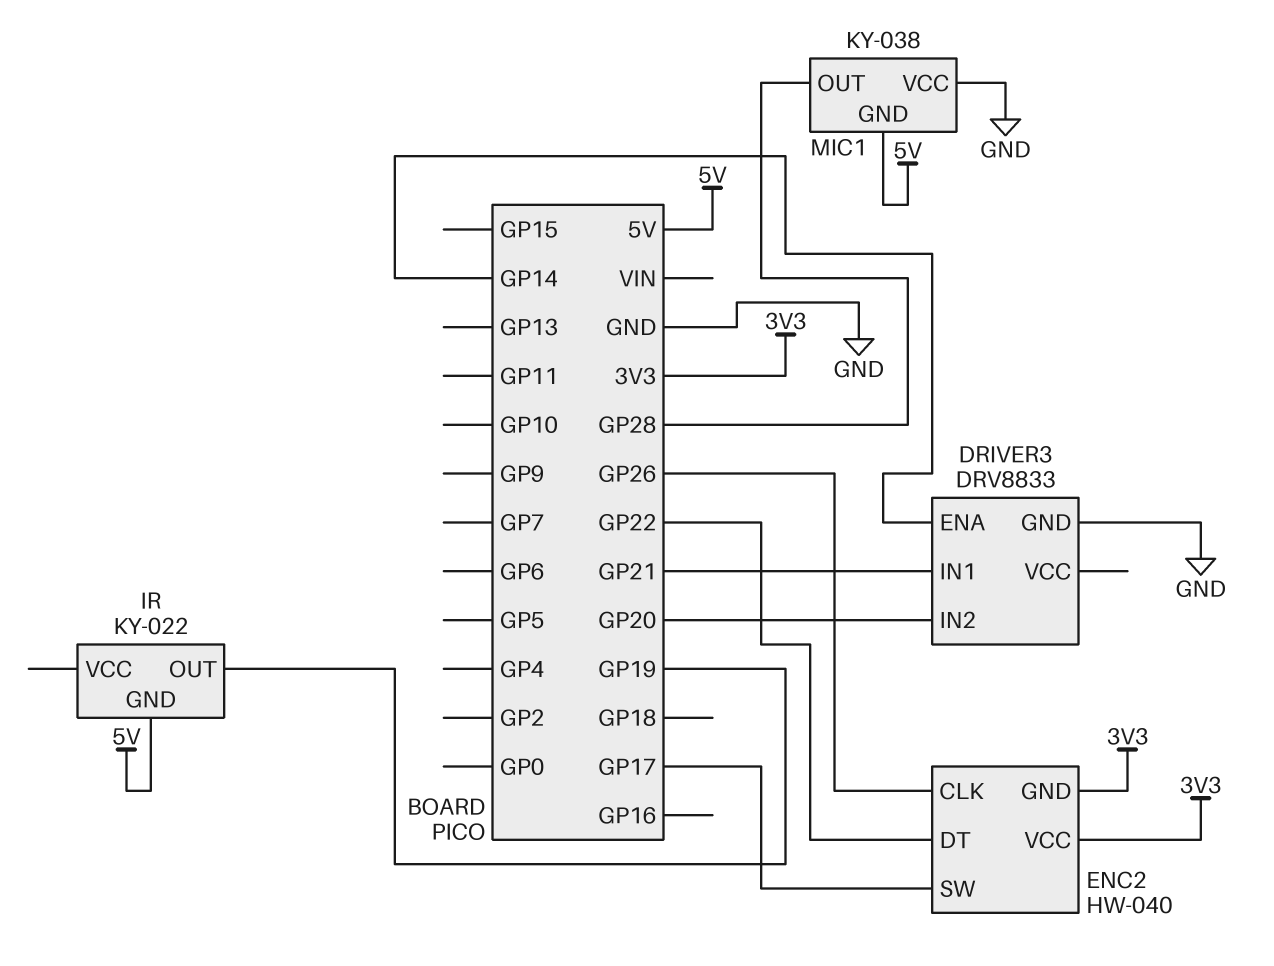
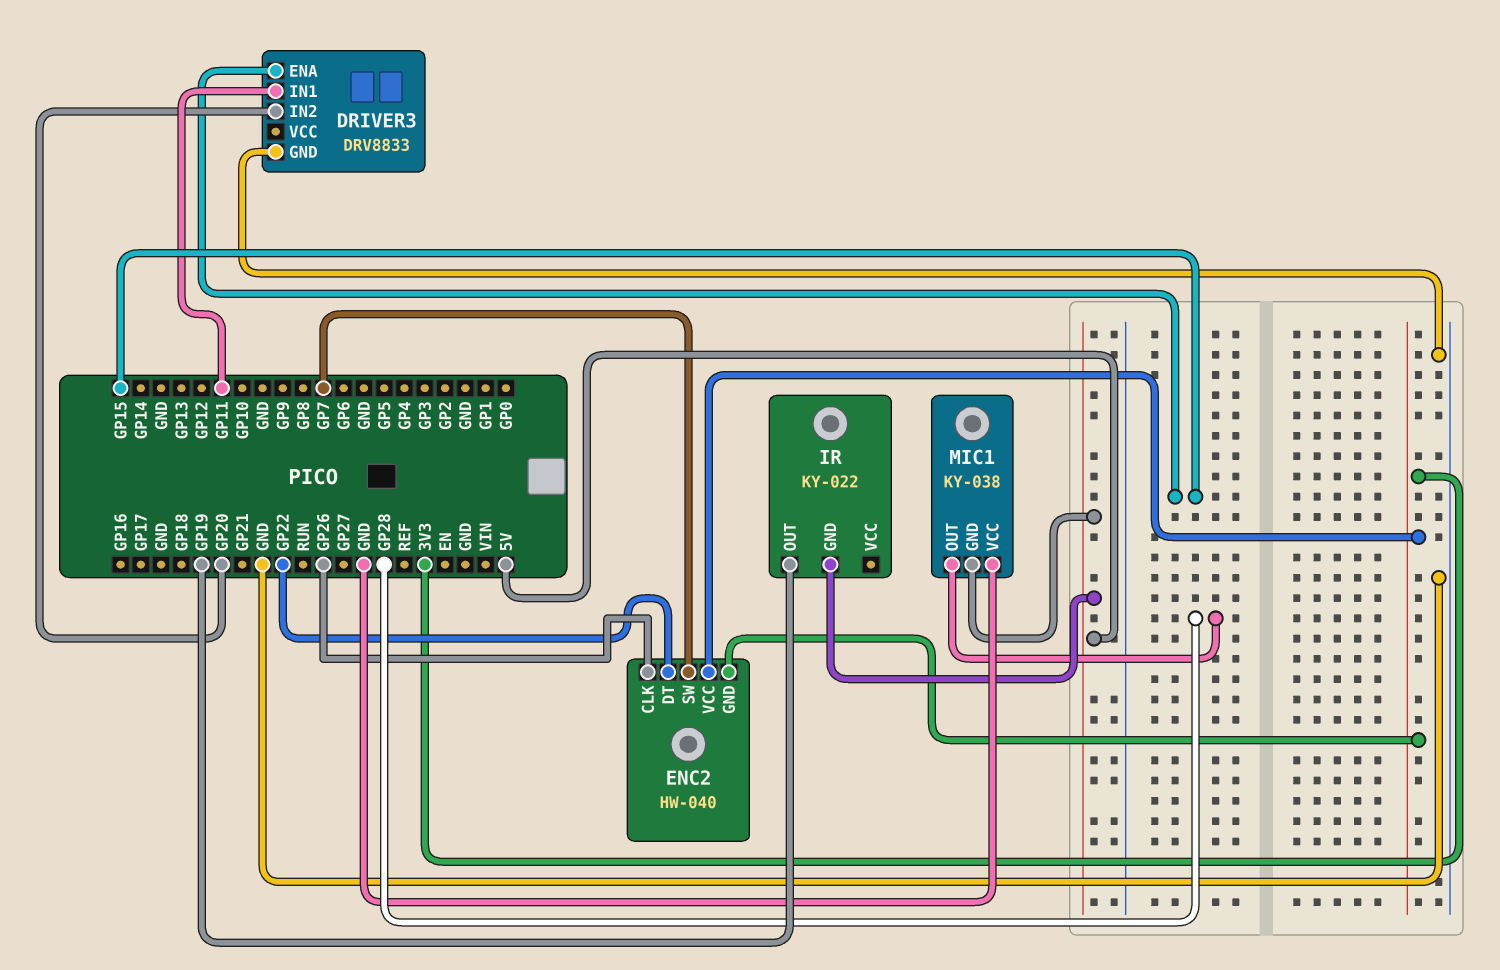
DRIVER3 pin ENA: GP14 -> GP15
DRIVER3 pin IN1: GP21 -> GP11
ENC2 pin SW: GP17 -> GP7

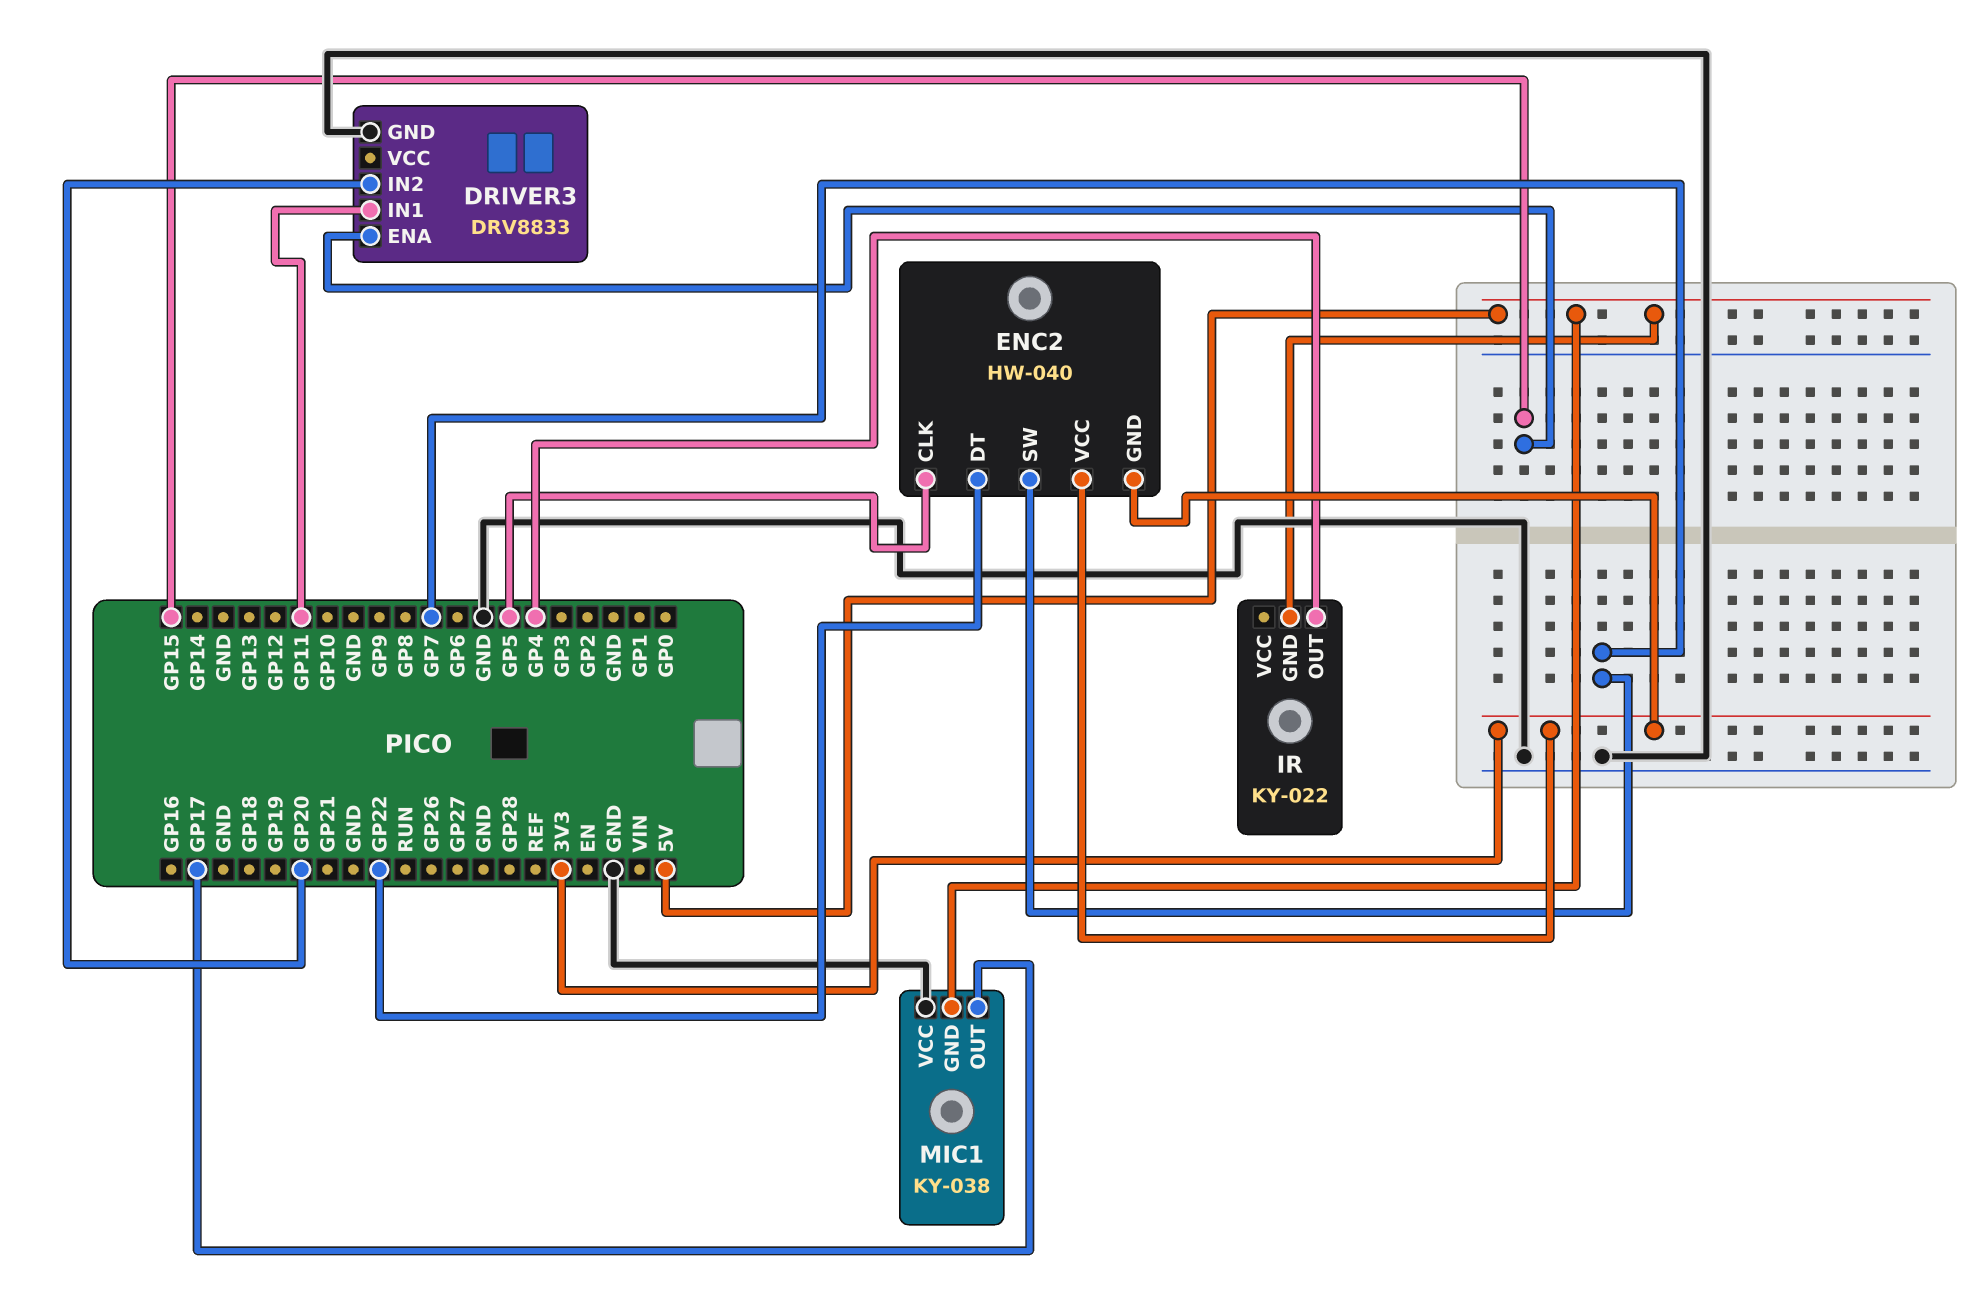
ENC2 pin CLK: GP26 -> GP5
IR pin OUT: GP19 -> GP4
MIC1 pin OUT: GP28 -> GP17

